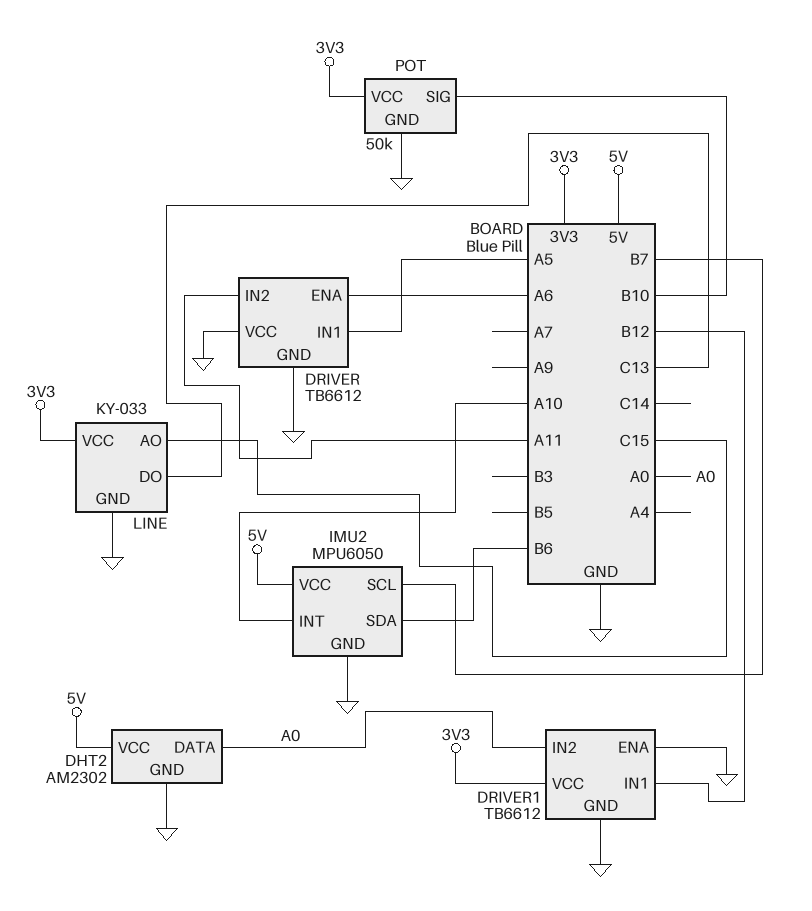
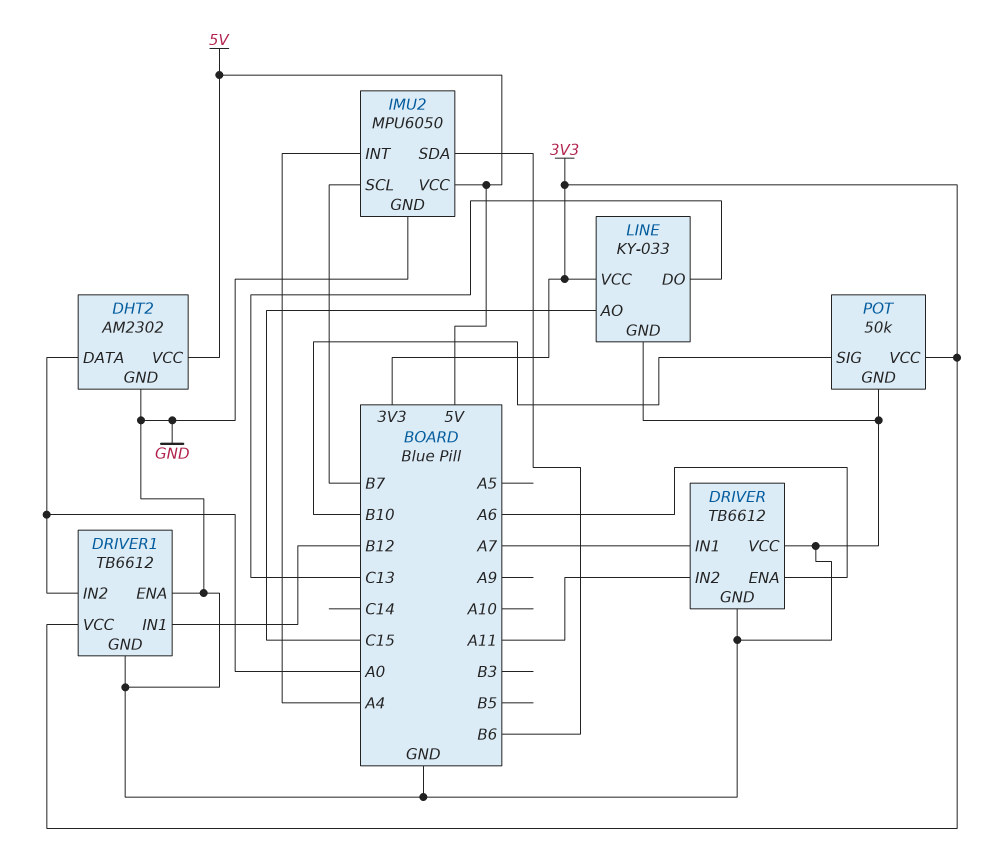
DRIVER pin IN1: A5 -> A7
IMU2 pin INT: A10 -> A4

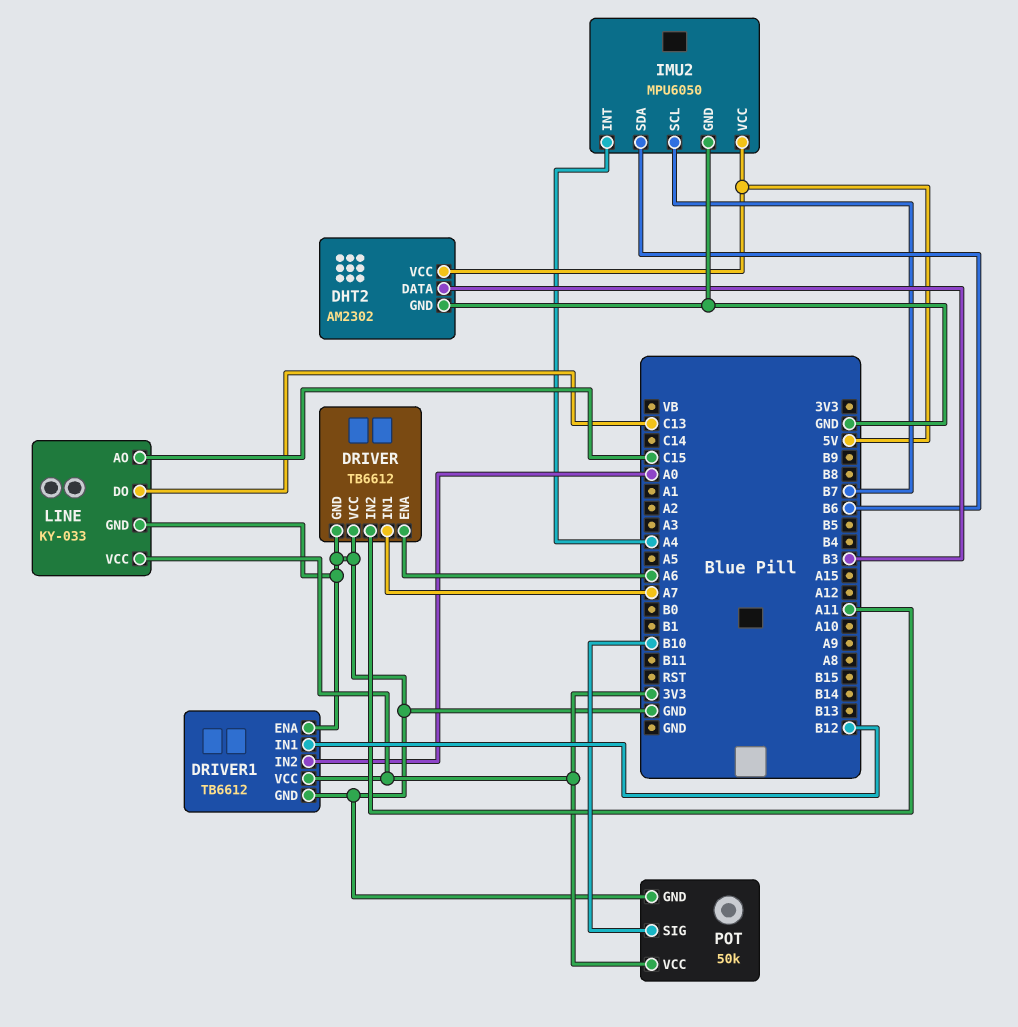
DHT2 pin DATA: A0 -> B3

